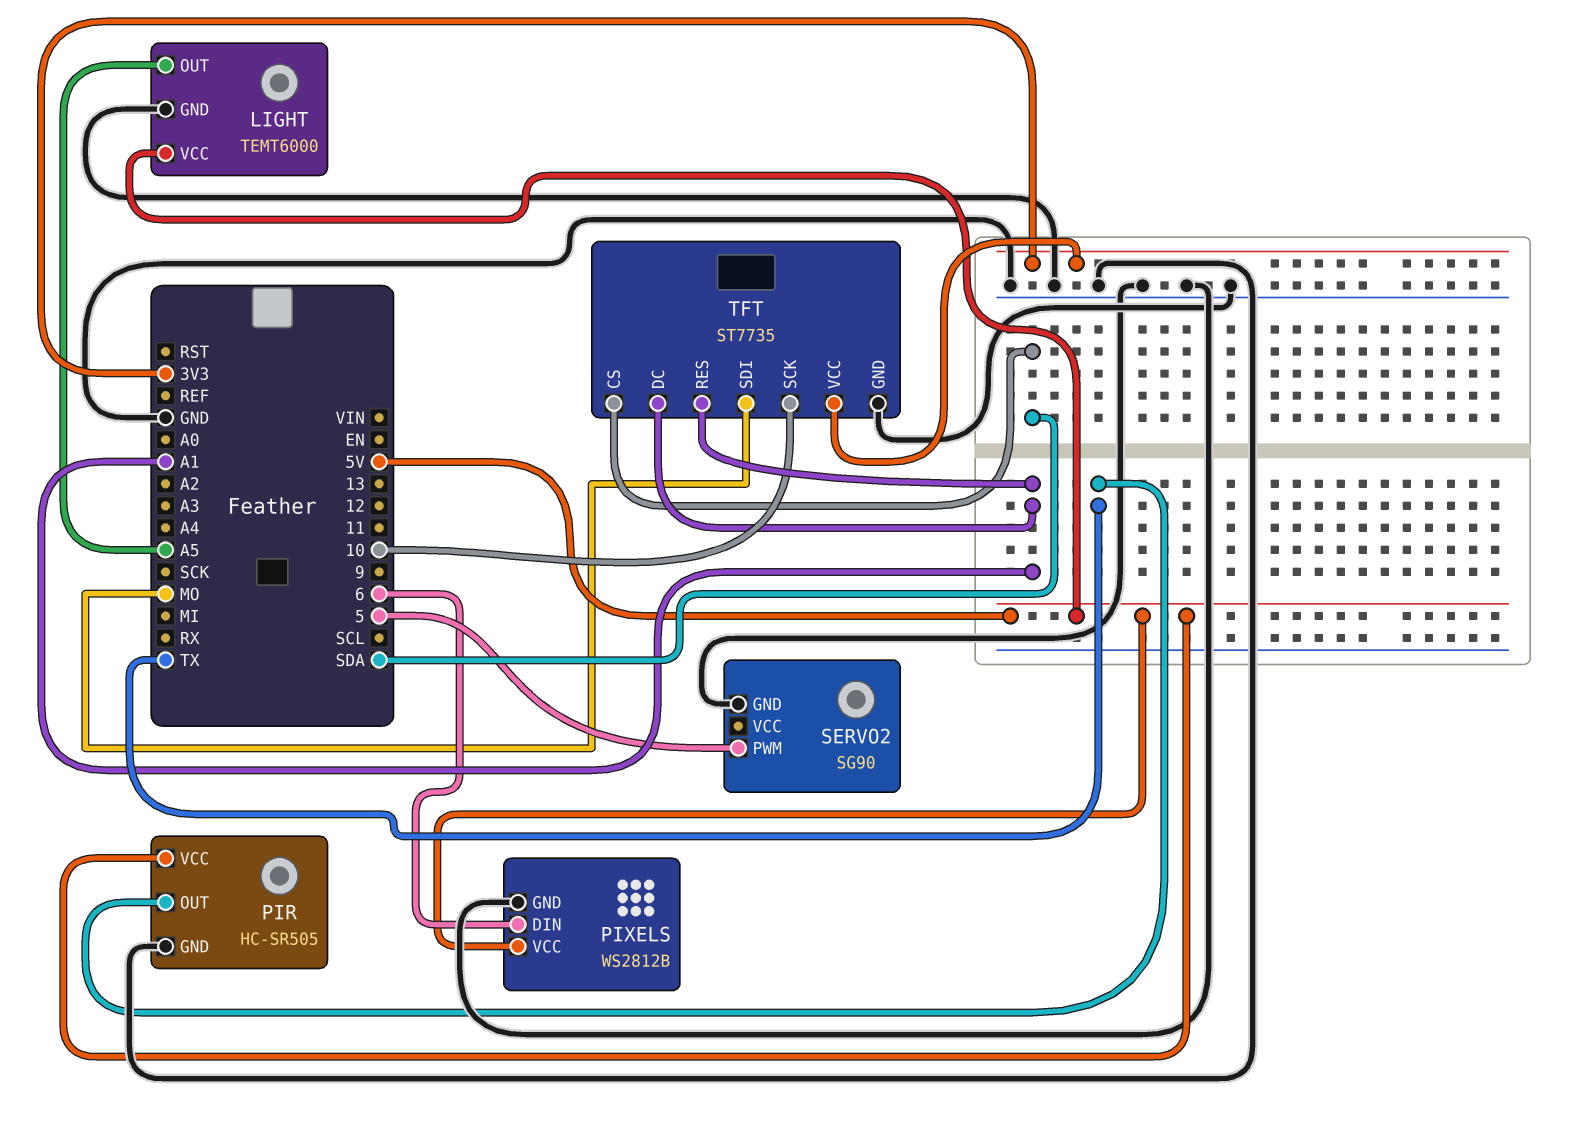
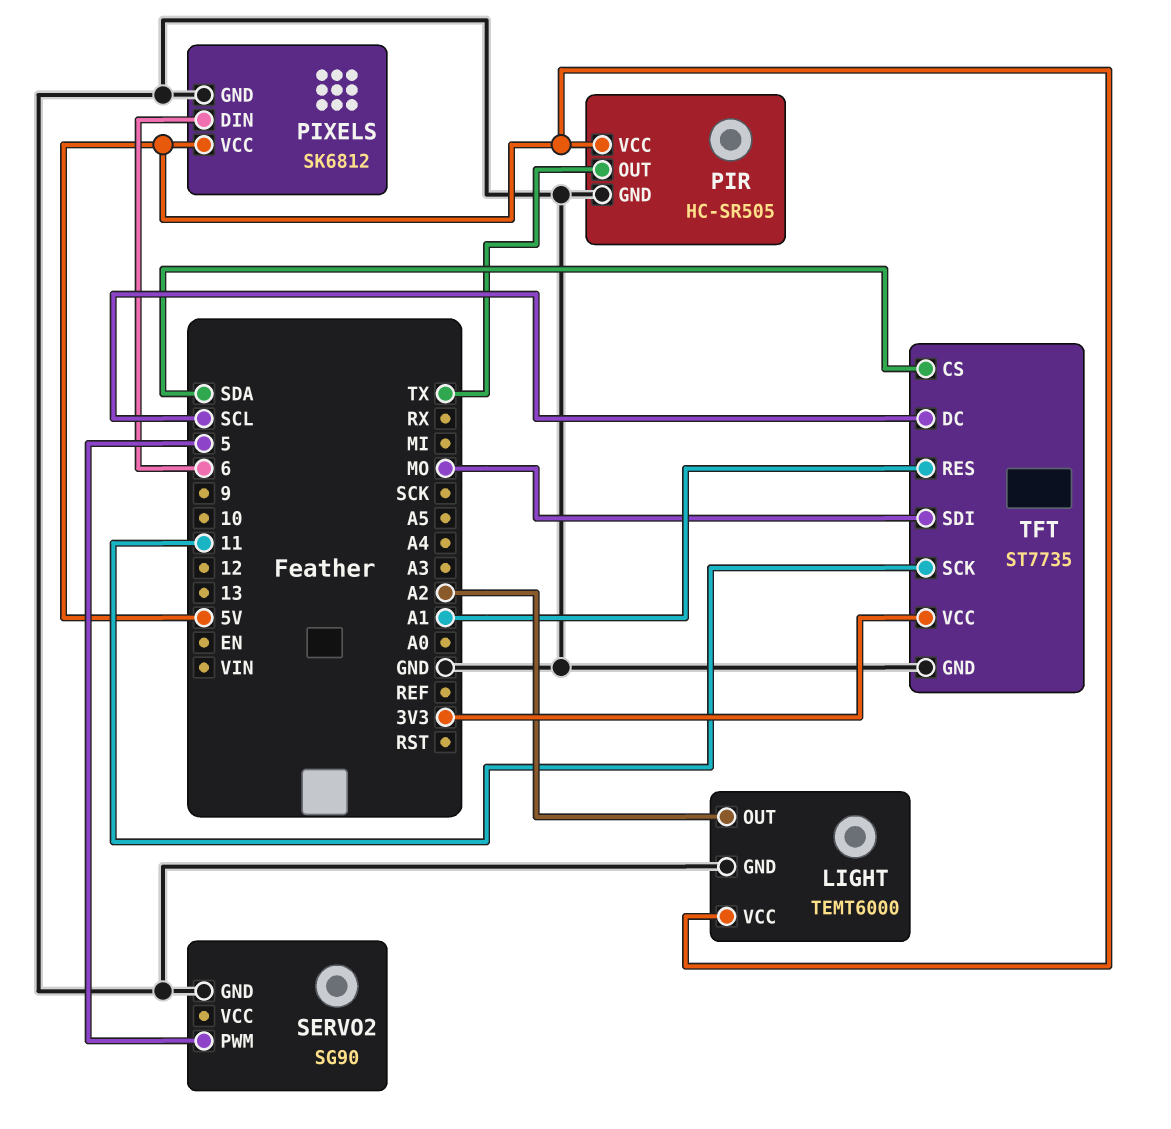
LIGHT pin OUT: A5 -> A2
PIXELS: WS2812B -> SK6812
TFT pin DC: A1 -> SCL
TFT pin SCK: 10 -> 11

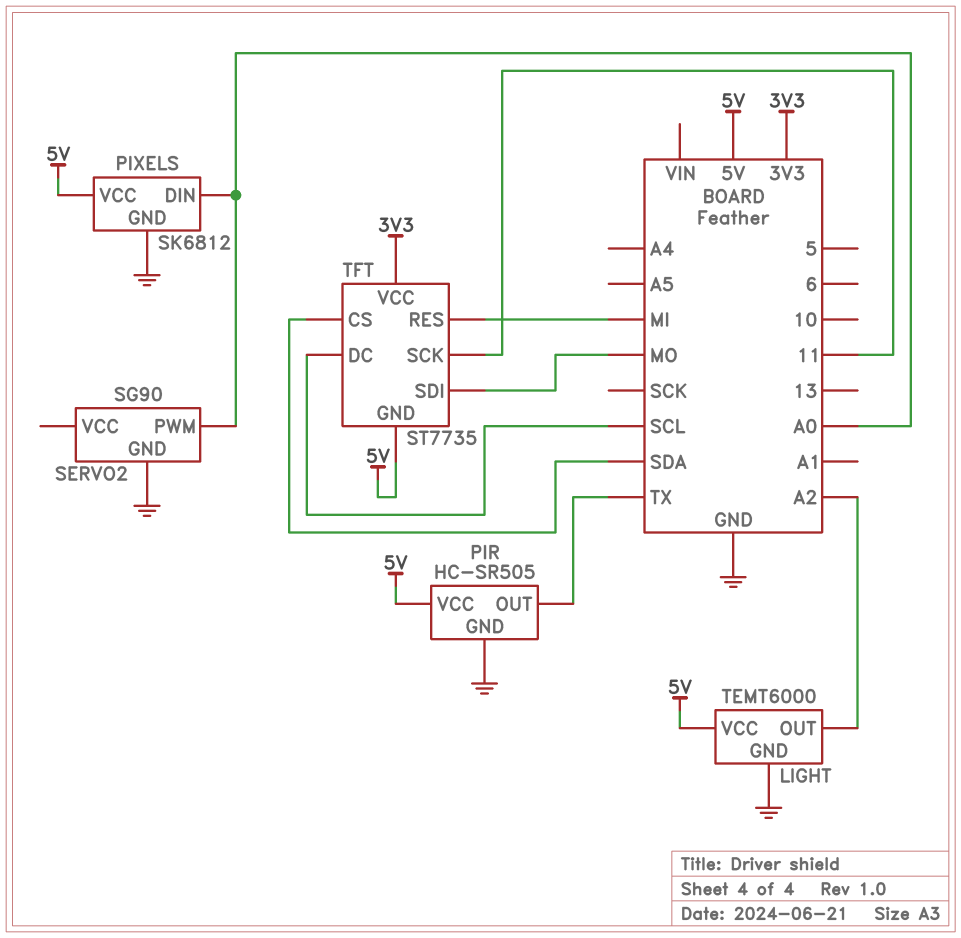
PIXELS pin DIN: 6 -> A0
SERVO2 pin PWM: 5 -> A0
TFT pin GND: GND -> 5V
TFT pin RES: A1 -> MI

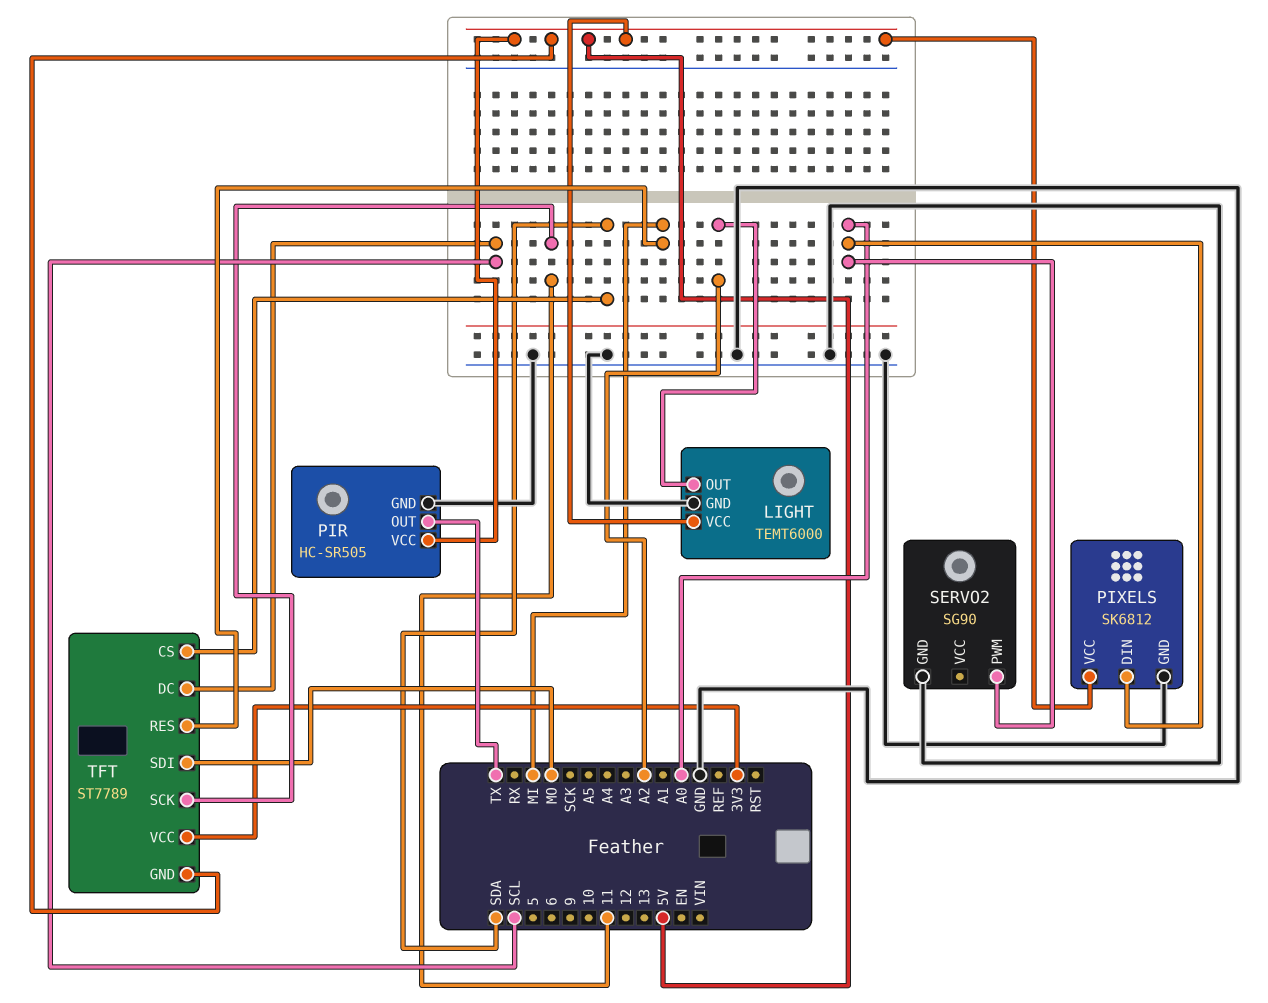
TFT: ST7735 -> ST7789

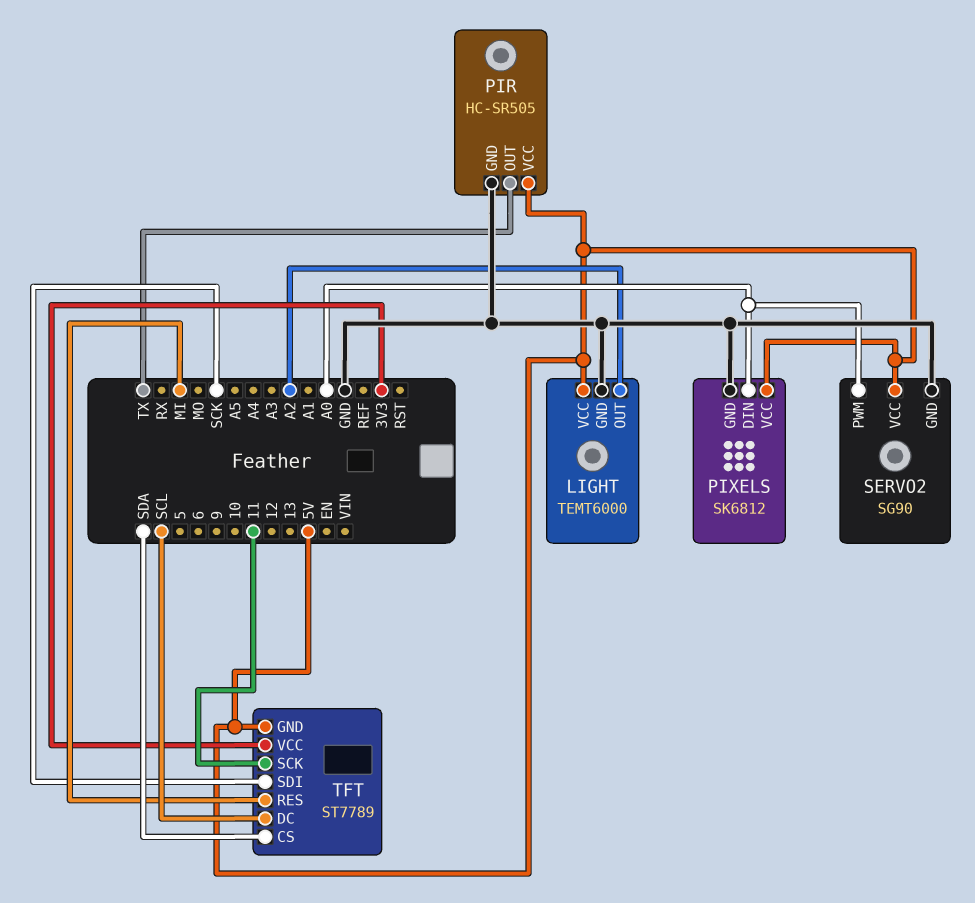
SERVO2 pin VCC: none -> 5V
TFT pin SDI: MO -> SCK

